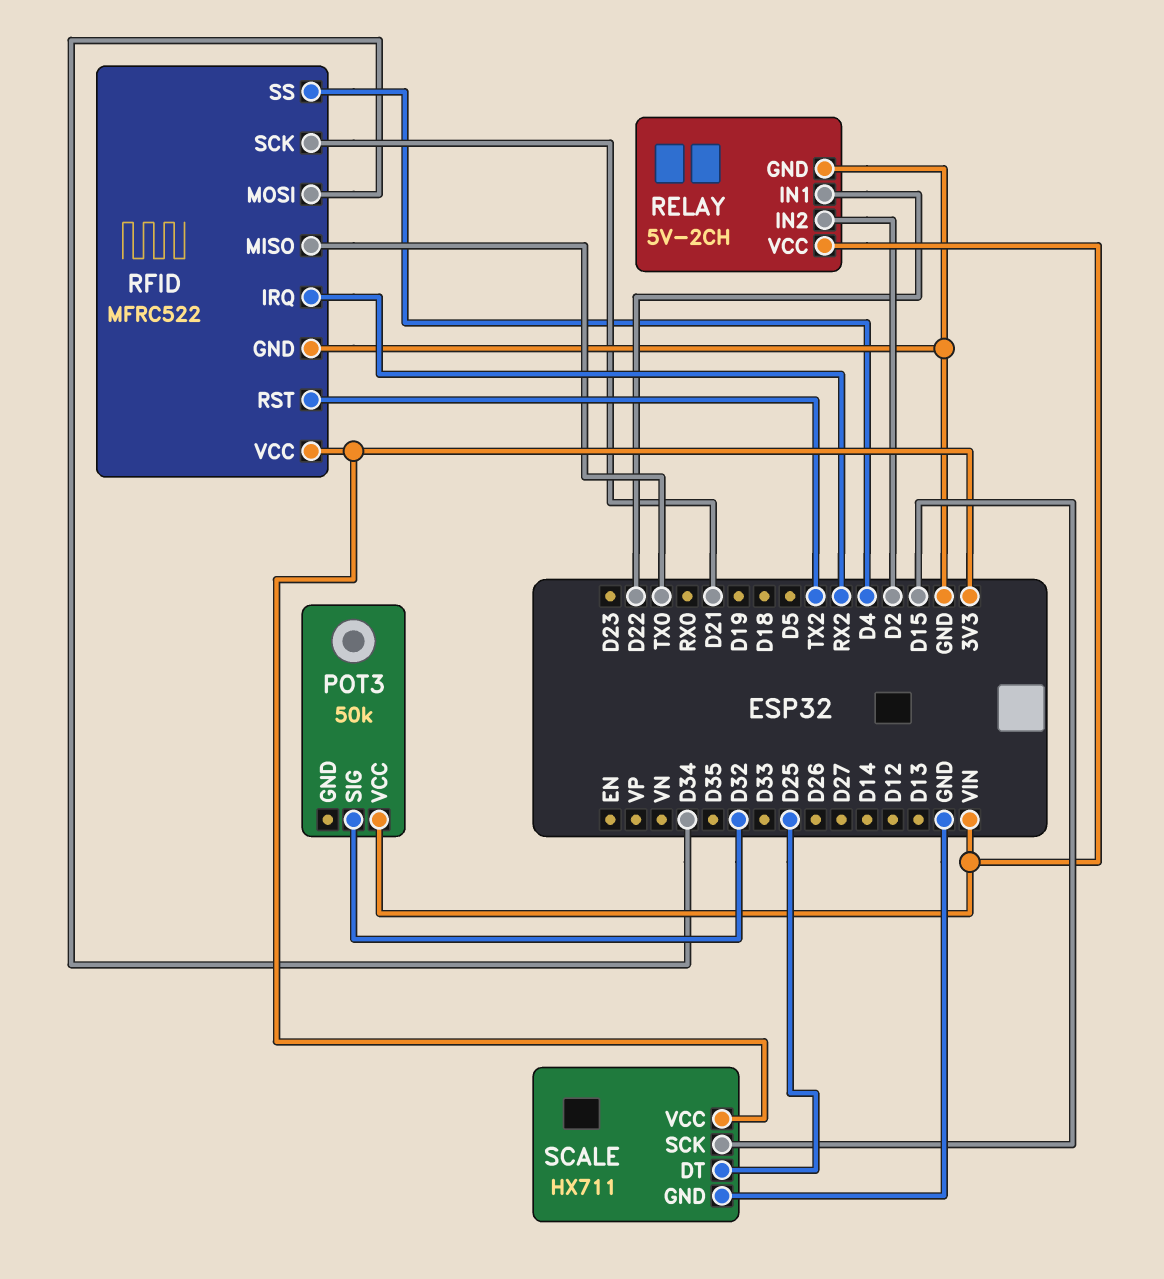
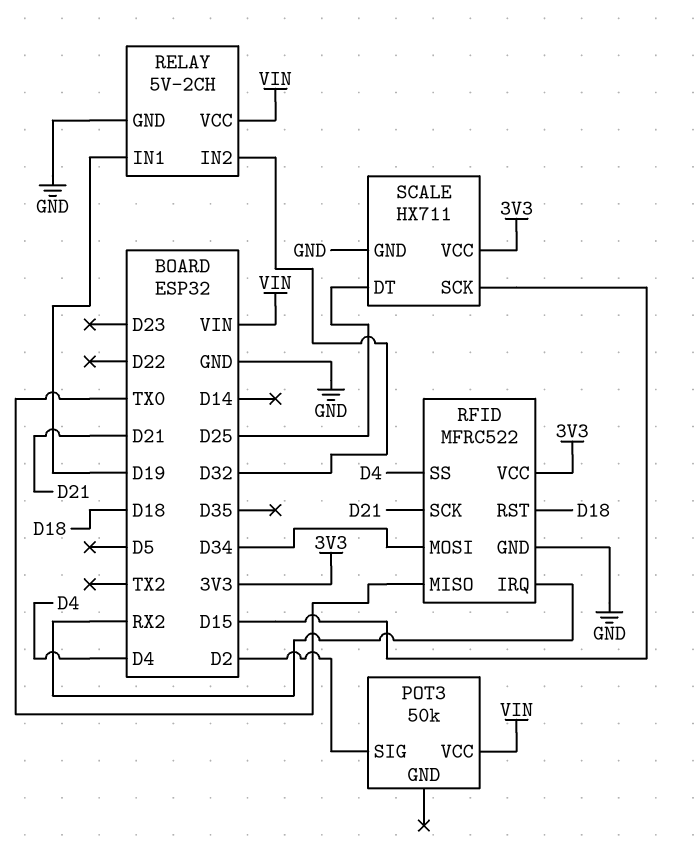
POT3 pin SIG: D32 -> D2
RELAY pin IN1: D22 -> D19
RELAY pin IN2: D2 -> D32
RFID pin RST: TX2 -> D18

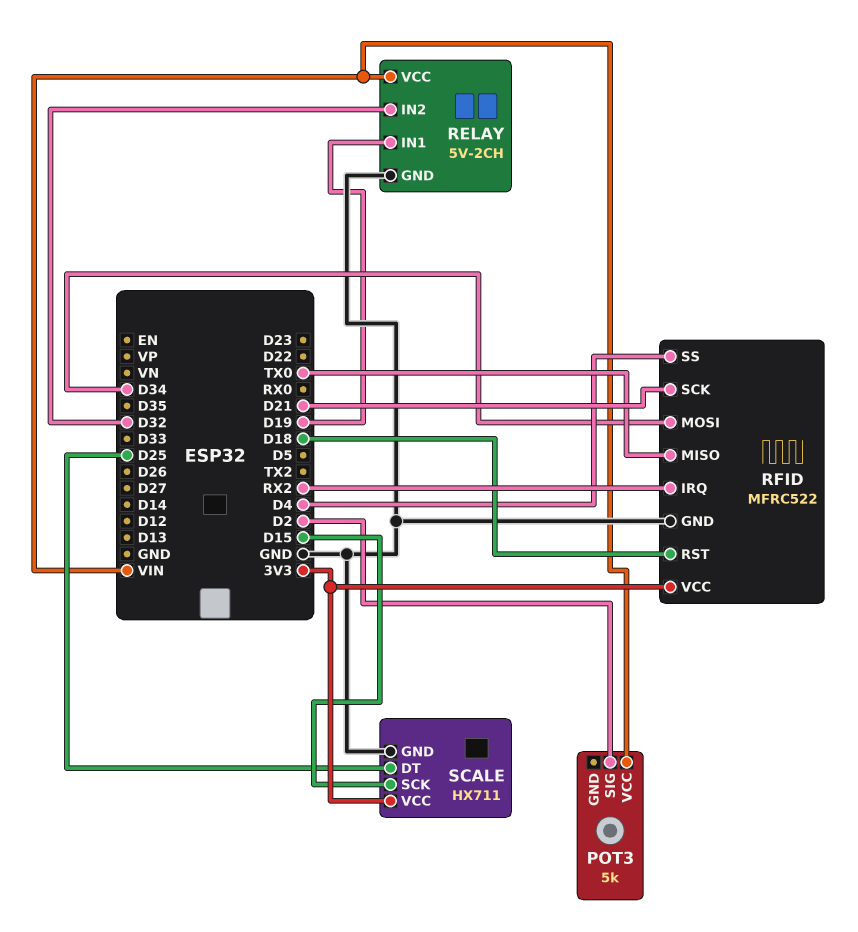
POT3: 50k -> 5k

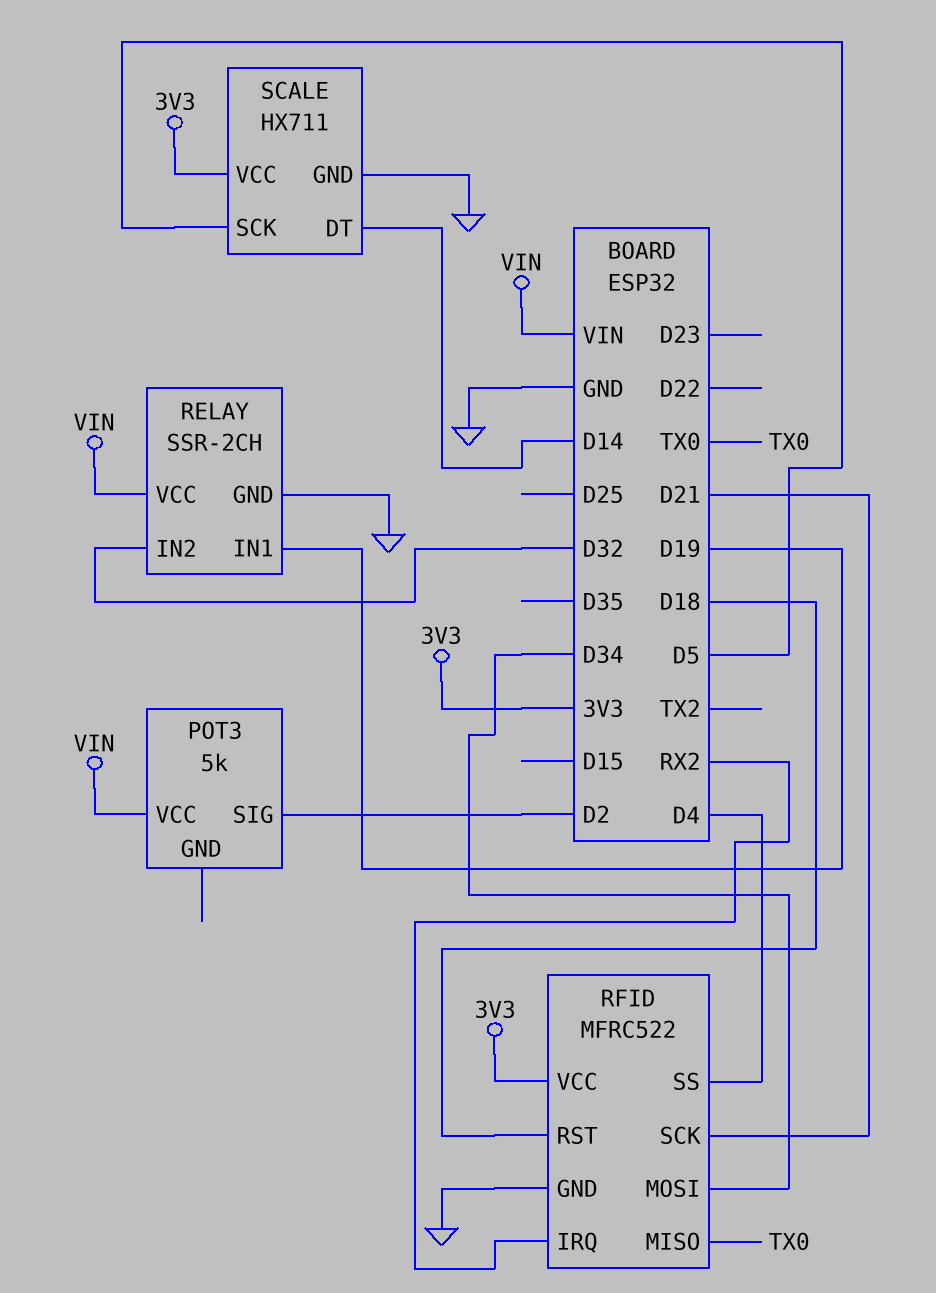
RELAY: 5V-2CH -> SSR-2CH
SCALE pin DT: D25 -> D14
SCALE pin SCK: D15 -> D5

